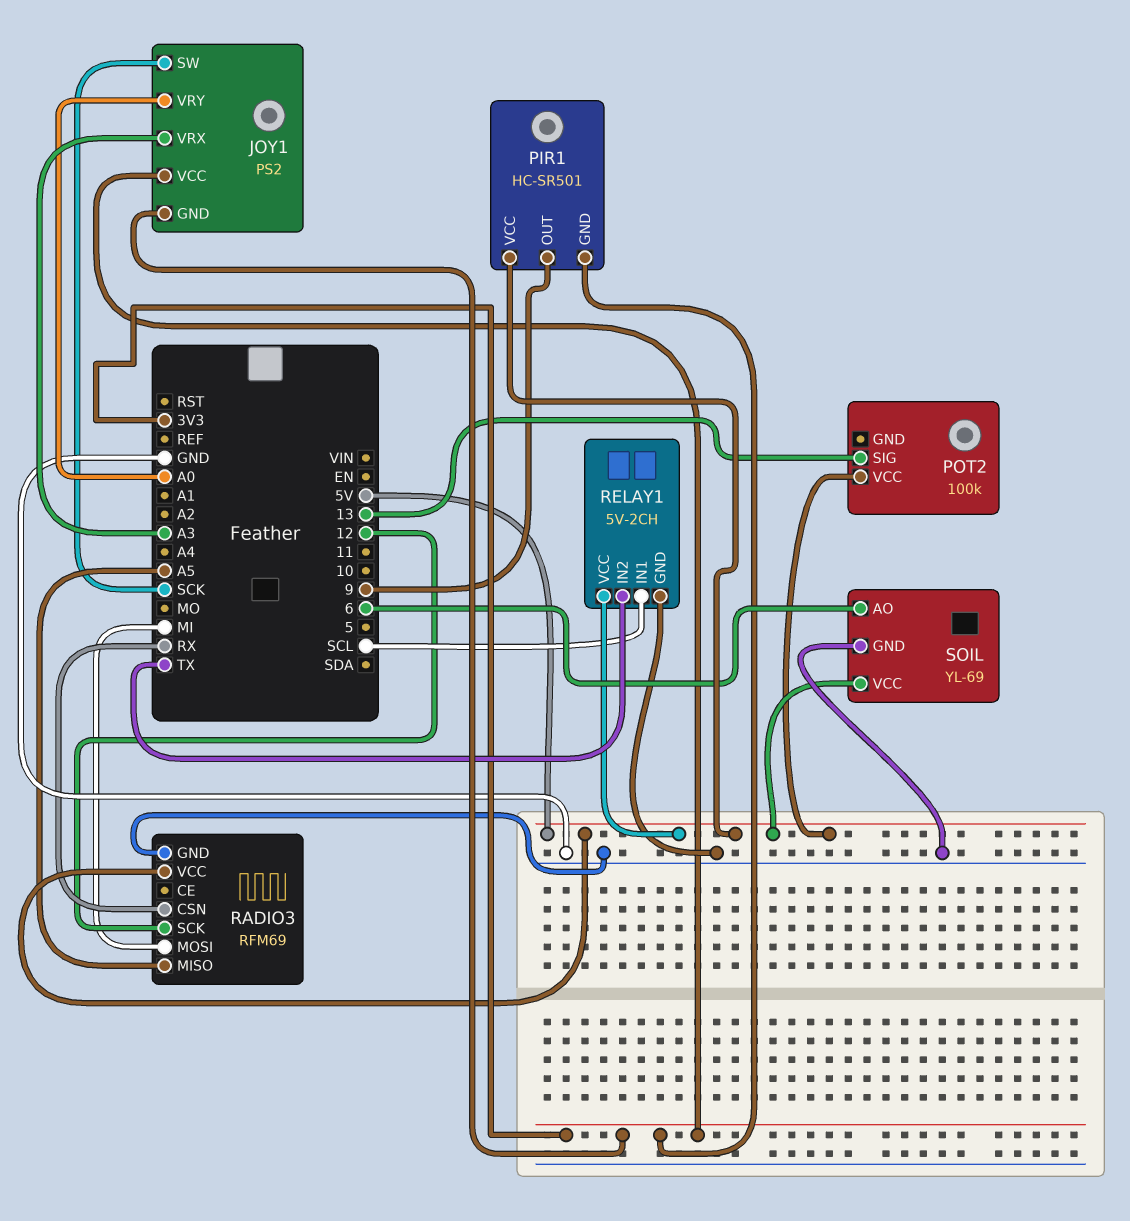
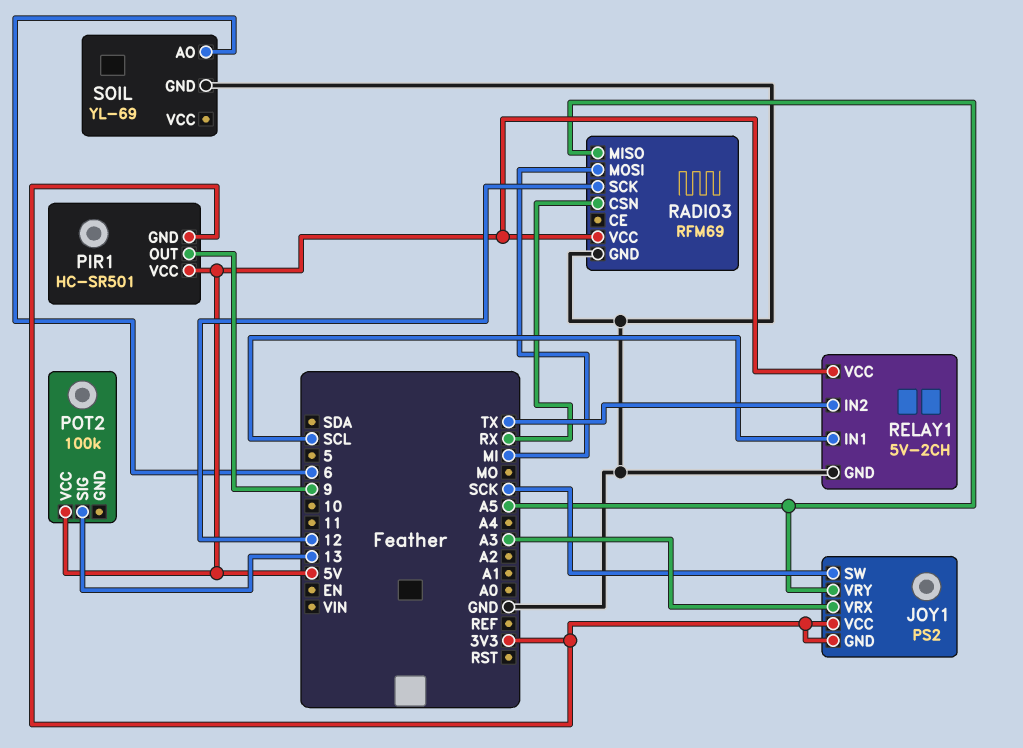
JOY1 pin VRY: A0 -> A5
SOIL pin VCC: 5V -> none

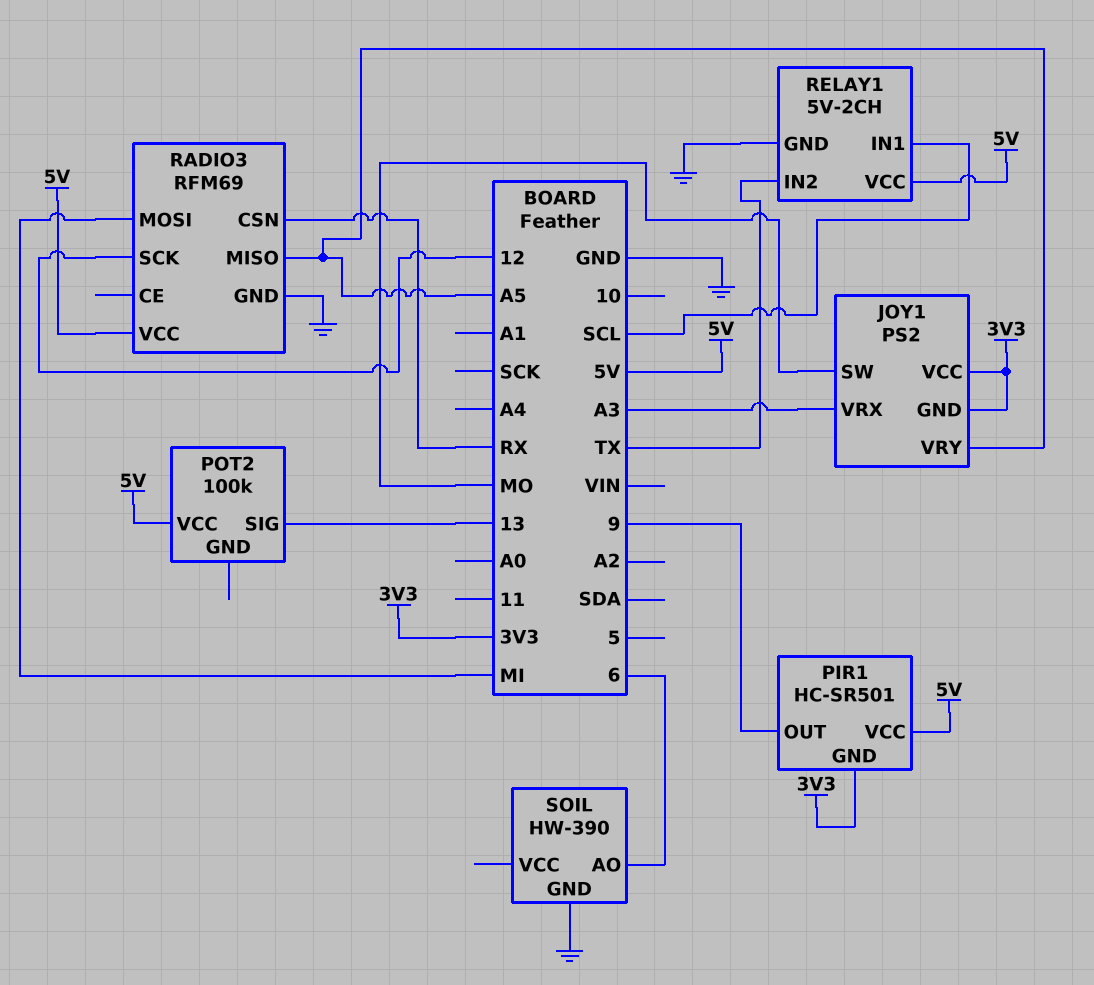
JOY1 pin SW: SCK -> MO
SOIL: YL-69 -> HW-390

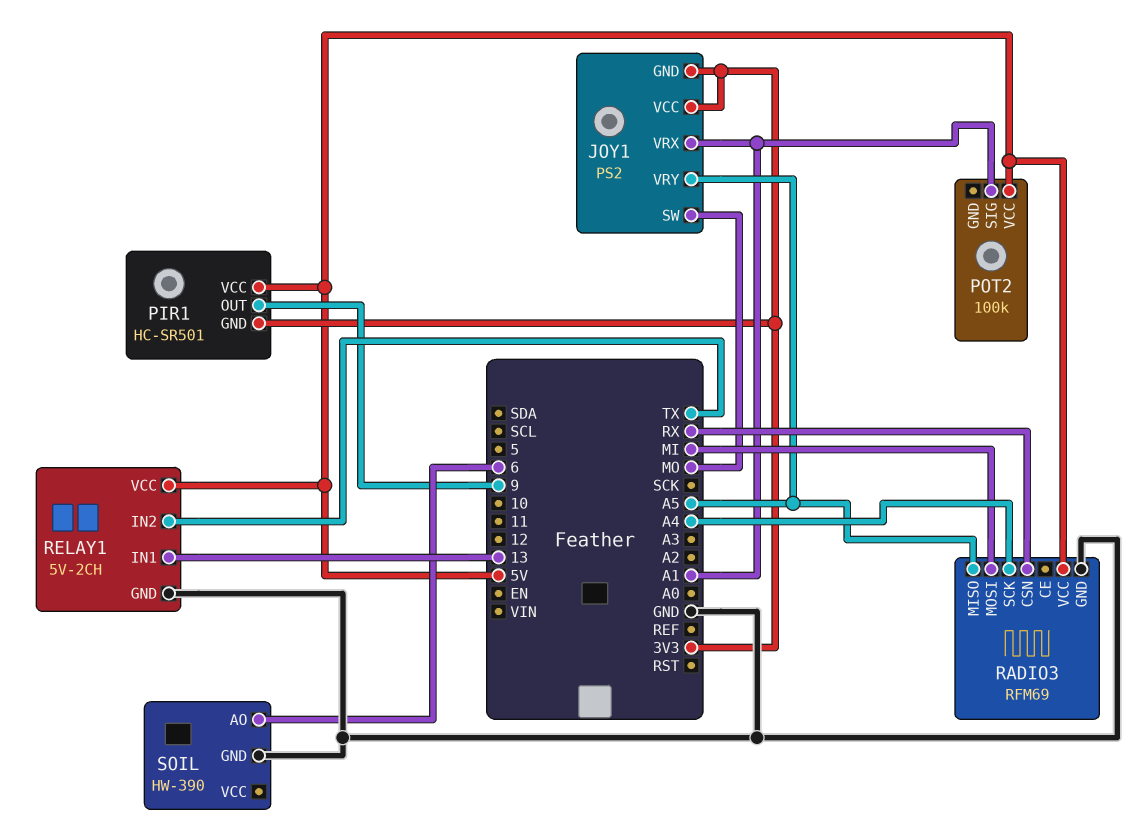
JOY1 pin VRX: A3 -> A1
POT2 pin SIG: 13 -> A1
RADIO3 pin SCK: 12 -> A4
RELAY1 pin IN1: SCL -> 13

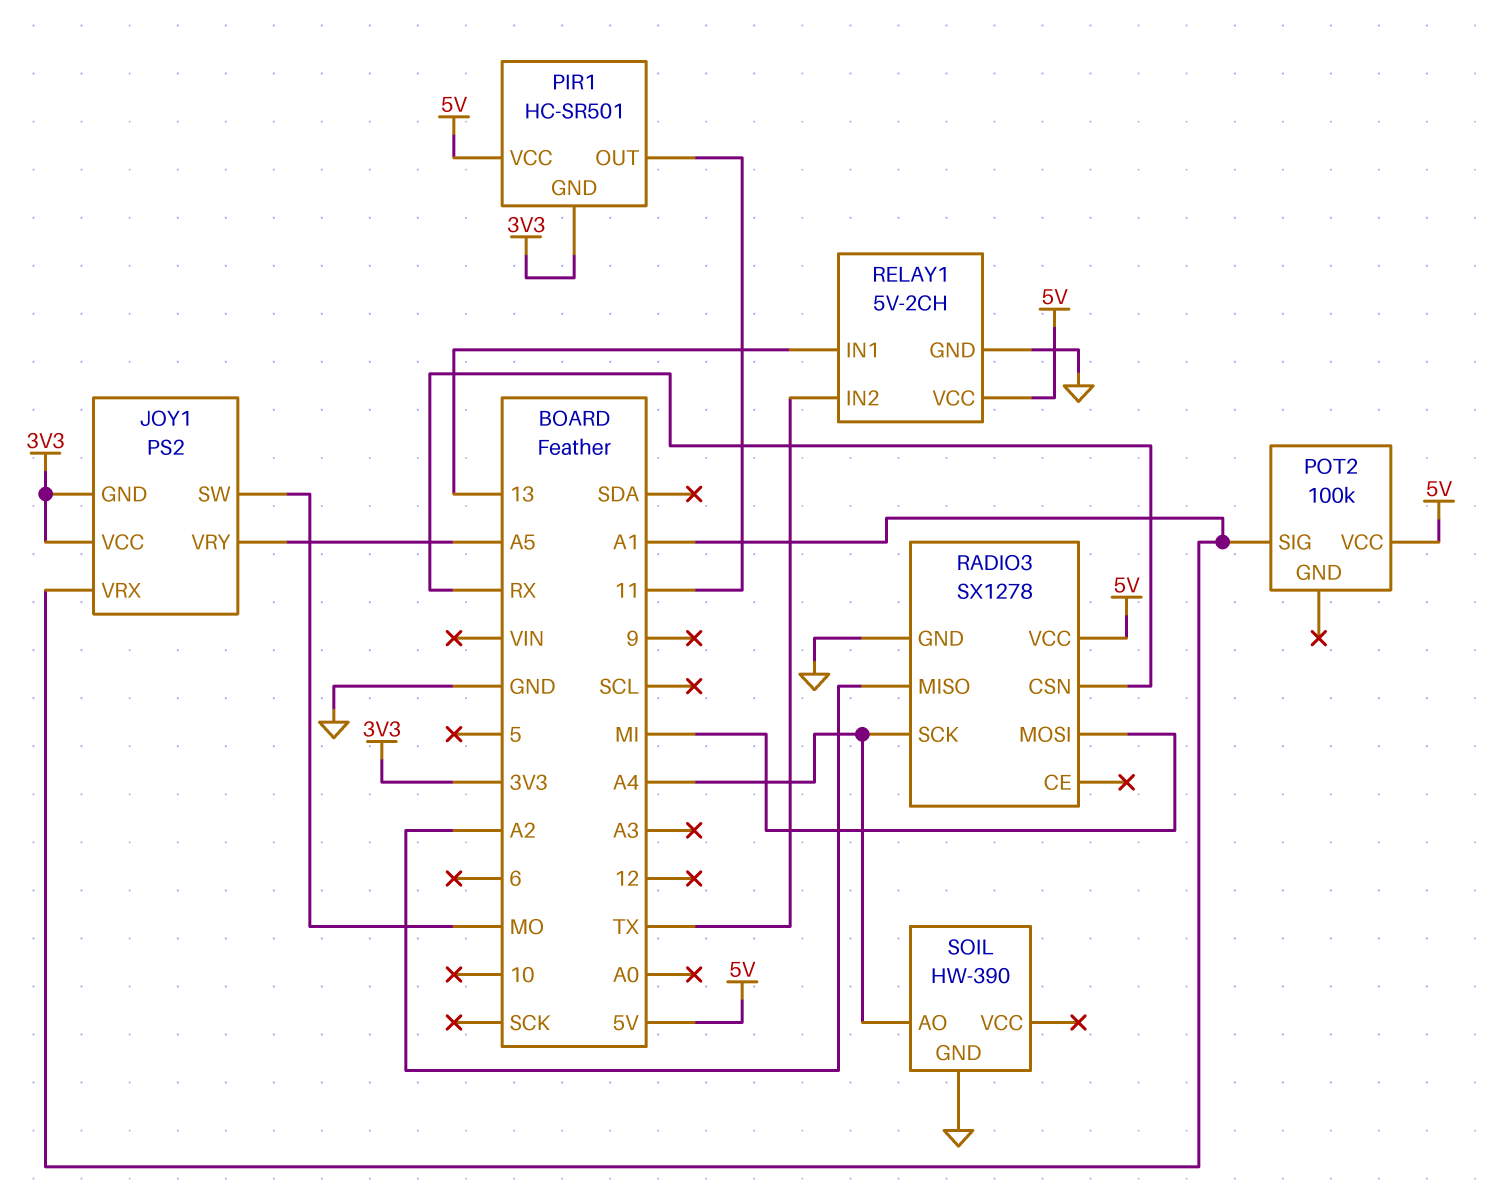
PIR1 pin OUT: 9 -> 11
RADIO3: RFM69 -> SX1278
RADIO3 pin MISO: A5 -> A2
SOIL pin AO: 6 -> A4

